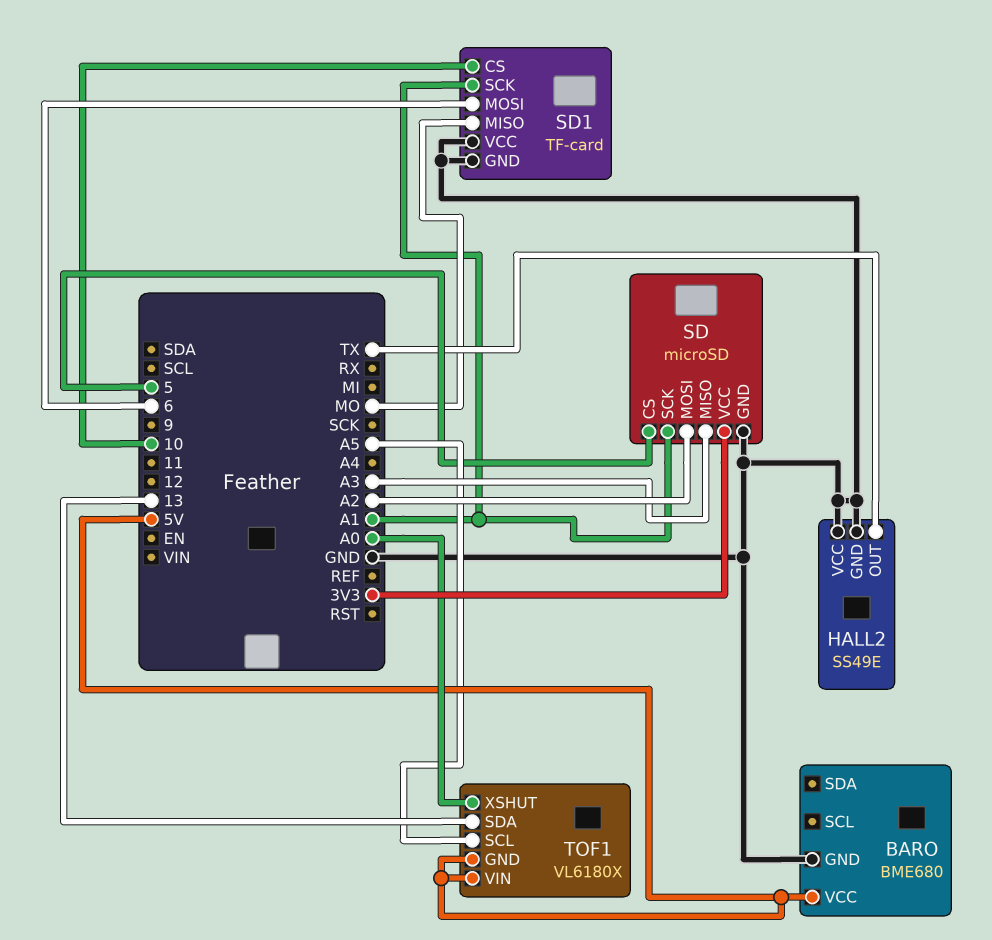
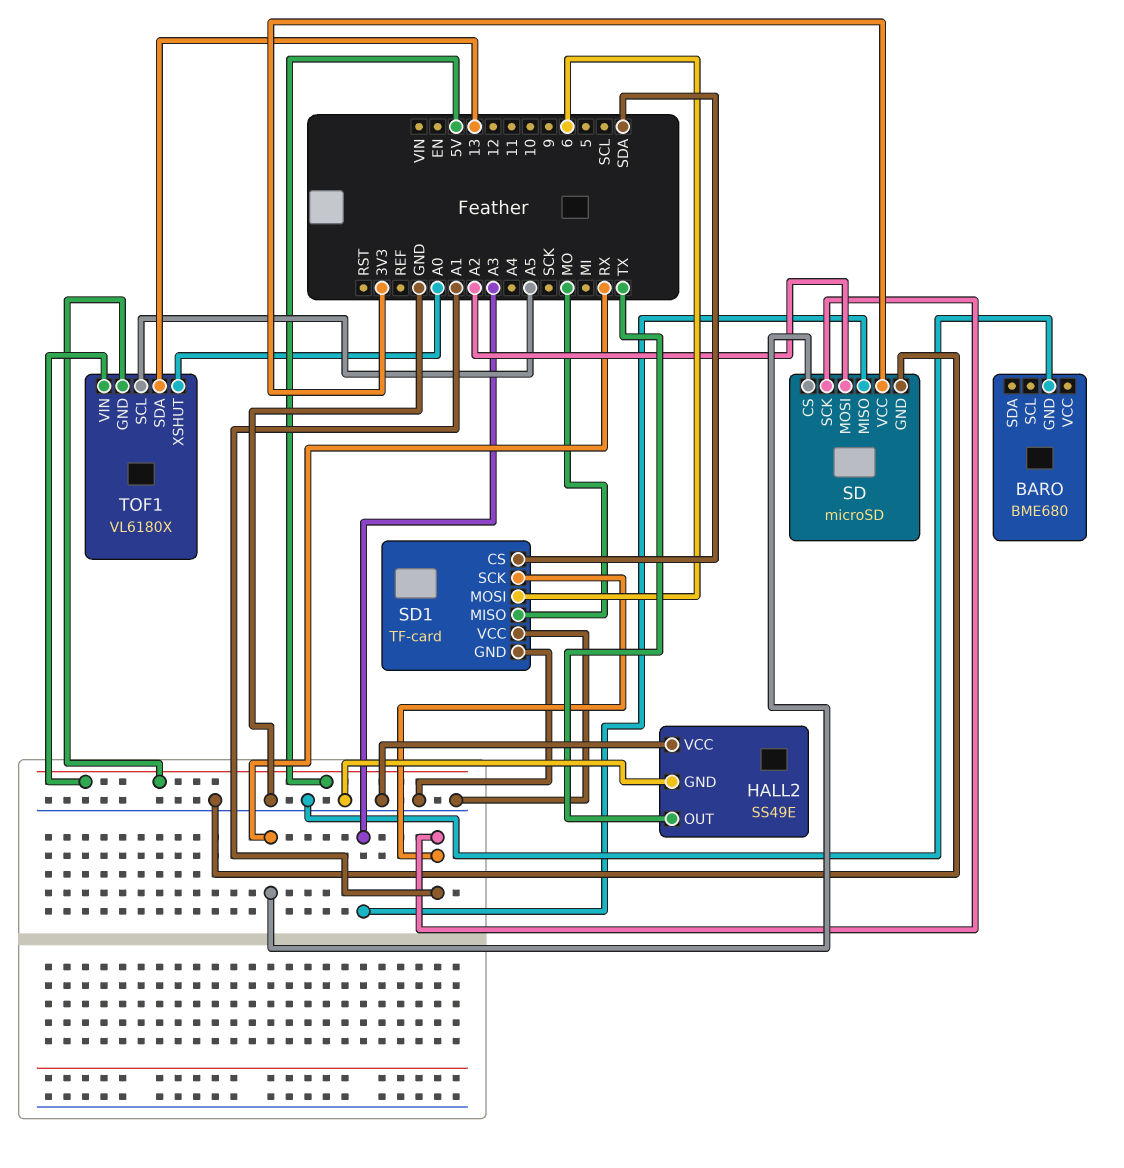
BARO pin VCC: 5V -> none
SD pin CS: 5 -> RX
SD1 pin CS: 10 -> SDA

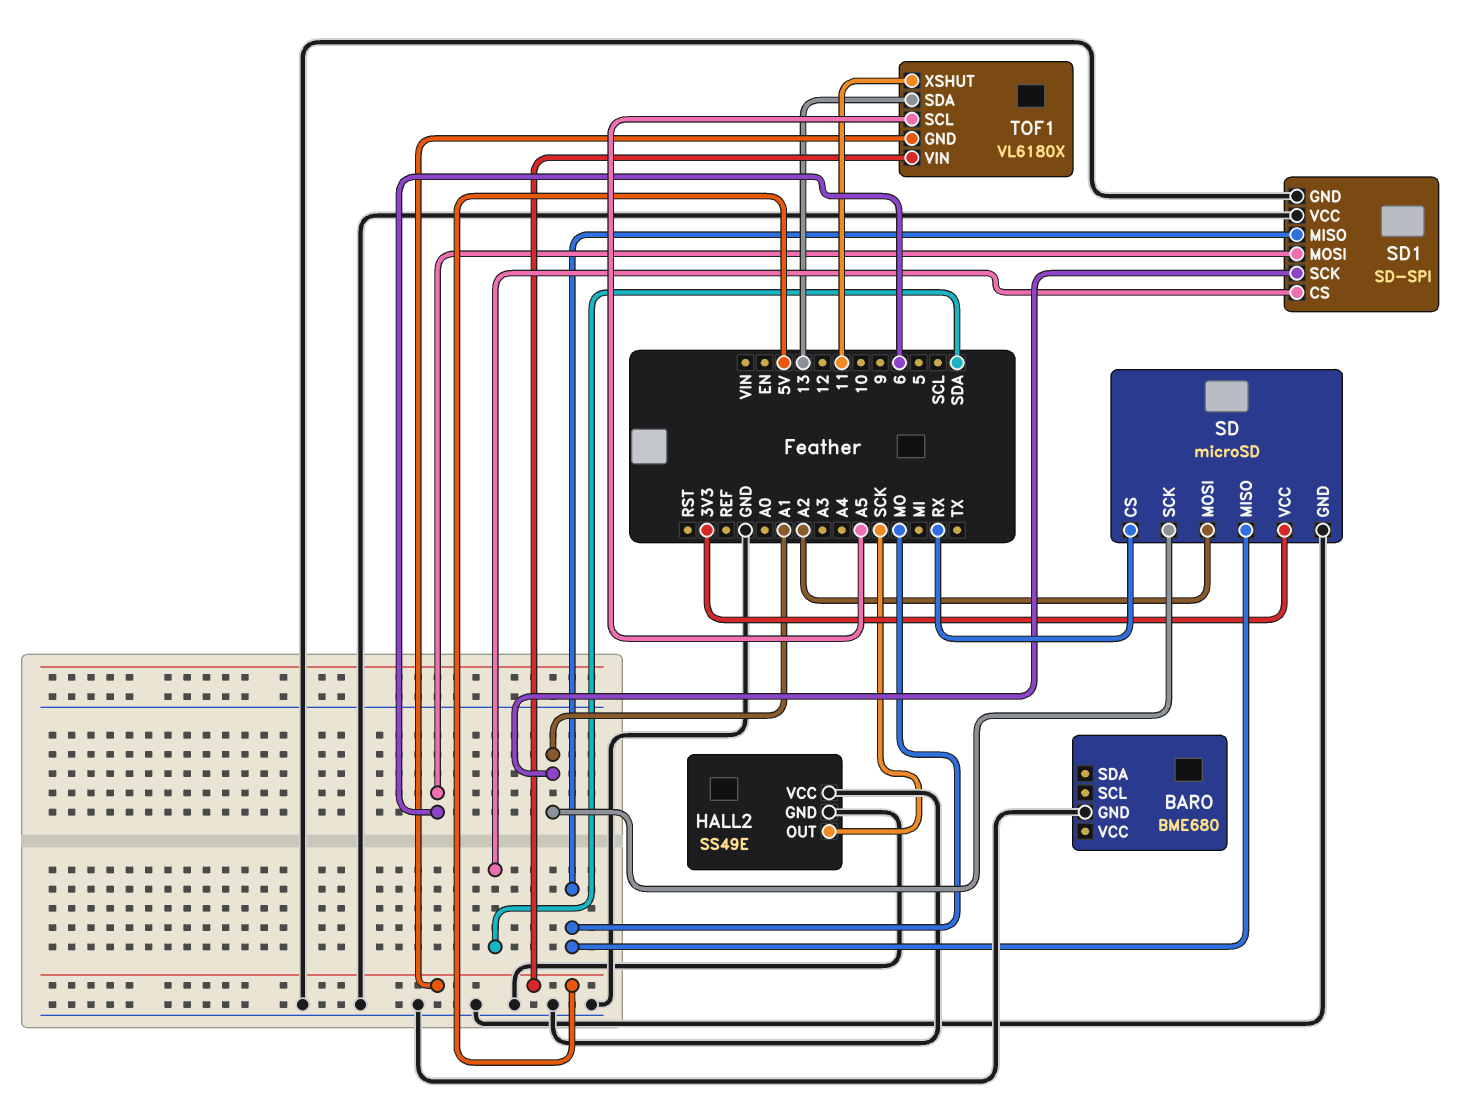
HALL2 pin OUT: TX -> SCK
SD pin MISO: A3 -> MO
SD1: TF-card -> SD-SPI
TOF1 pin XSHUT: A0 -> 11

